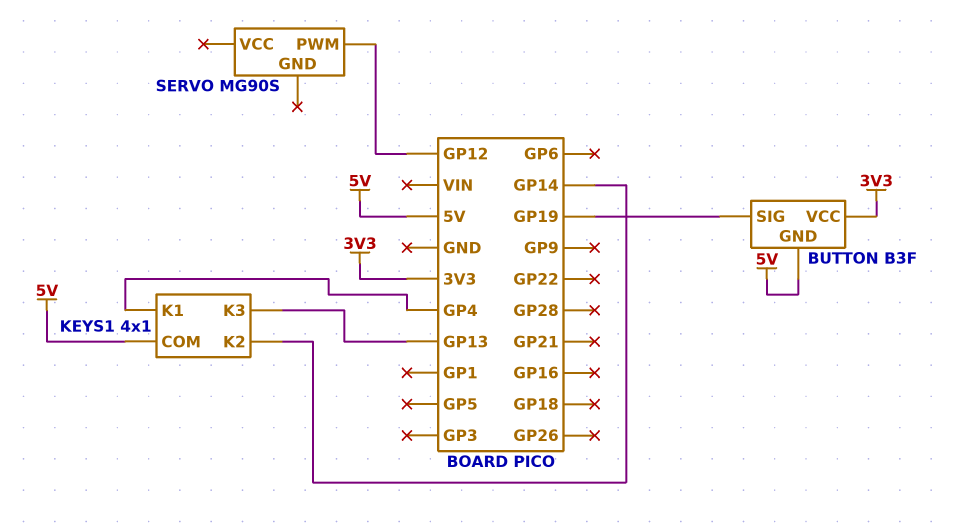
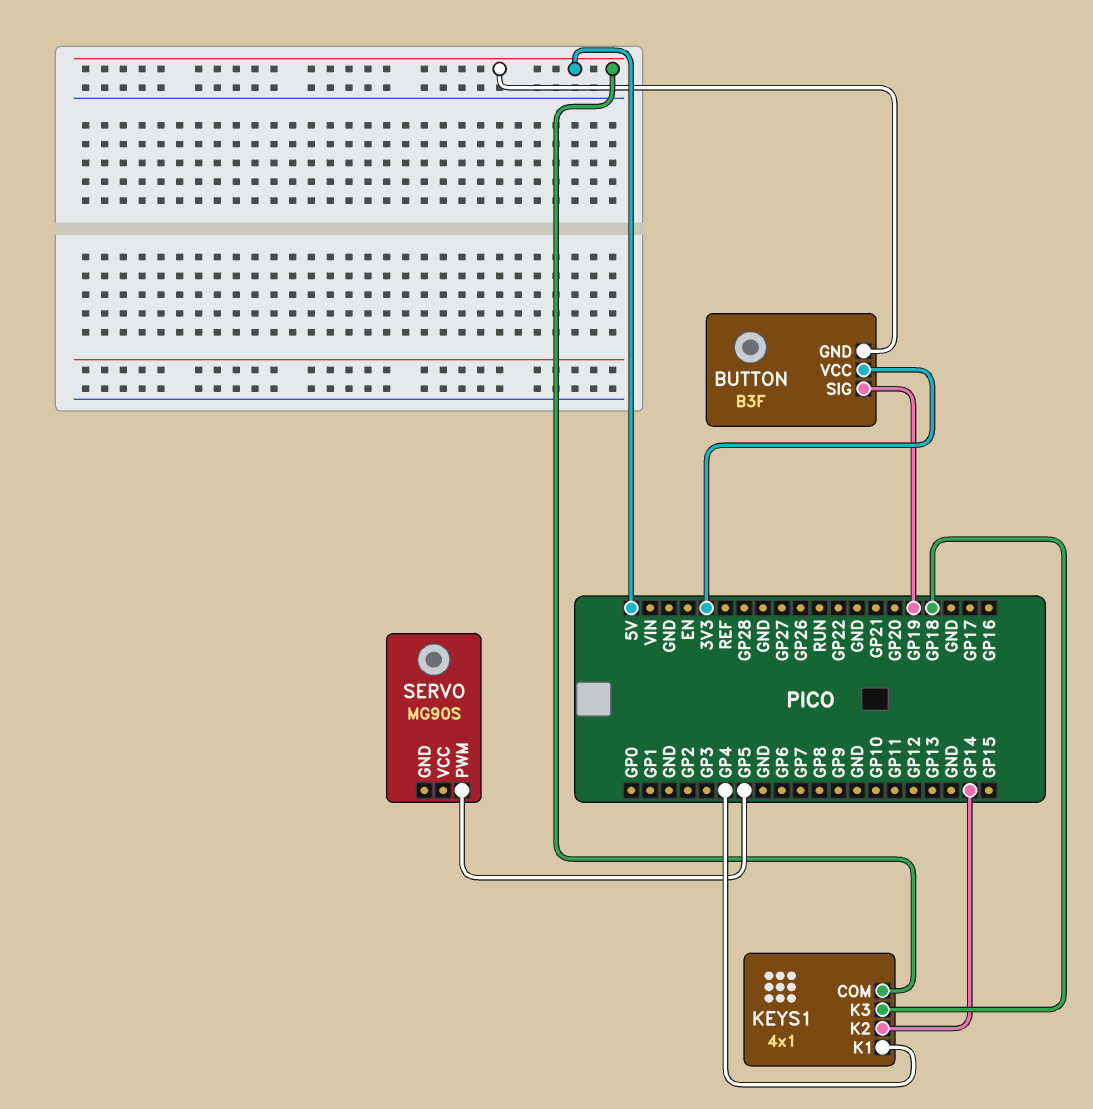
KEYS1 pin K3: GP13 -> GP18
SERVO pin PWM: GP12 -> GP5

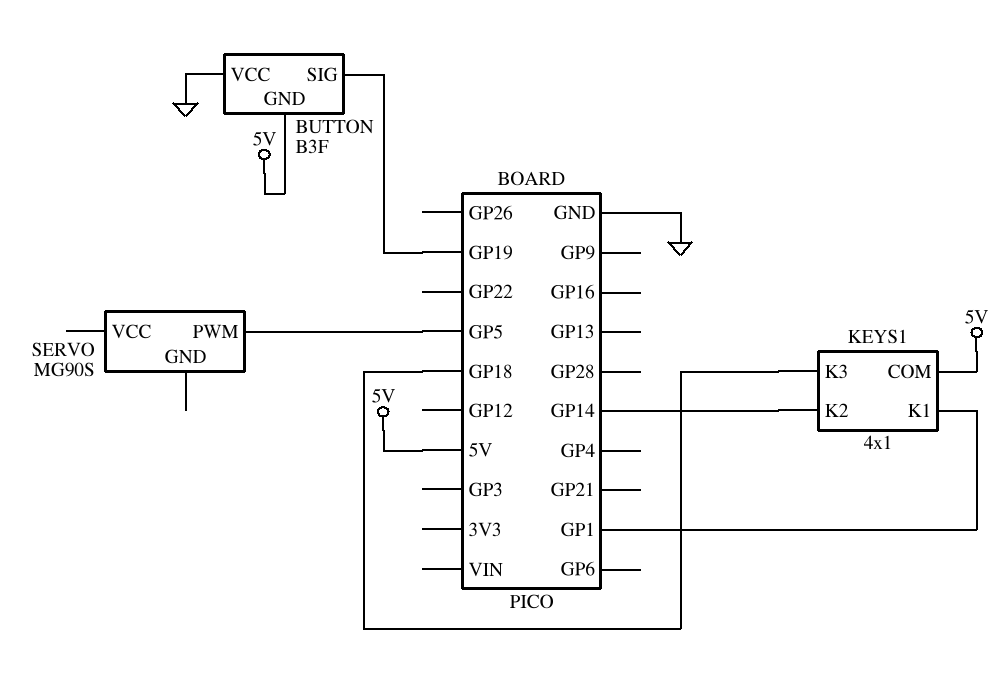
BUTTON pin VCC: 3V3 -> GND
KEYS1 pin K1: GP4 -> GP1

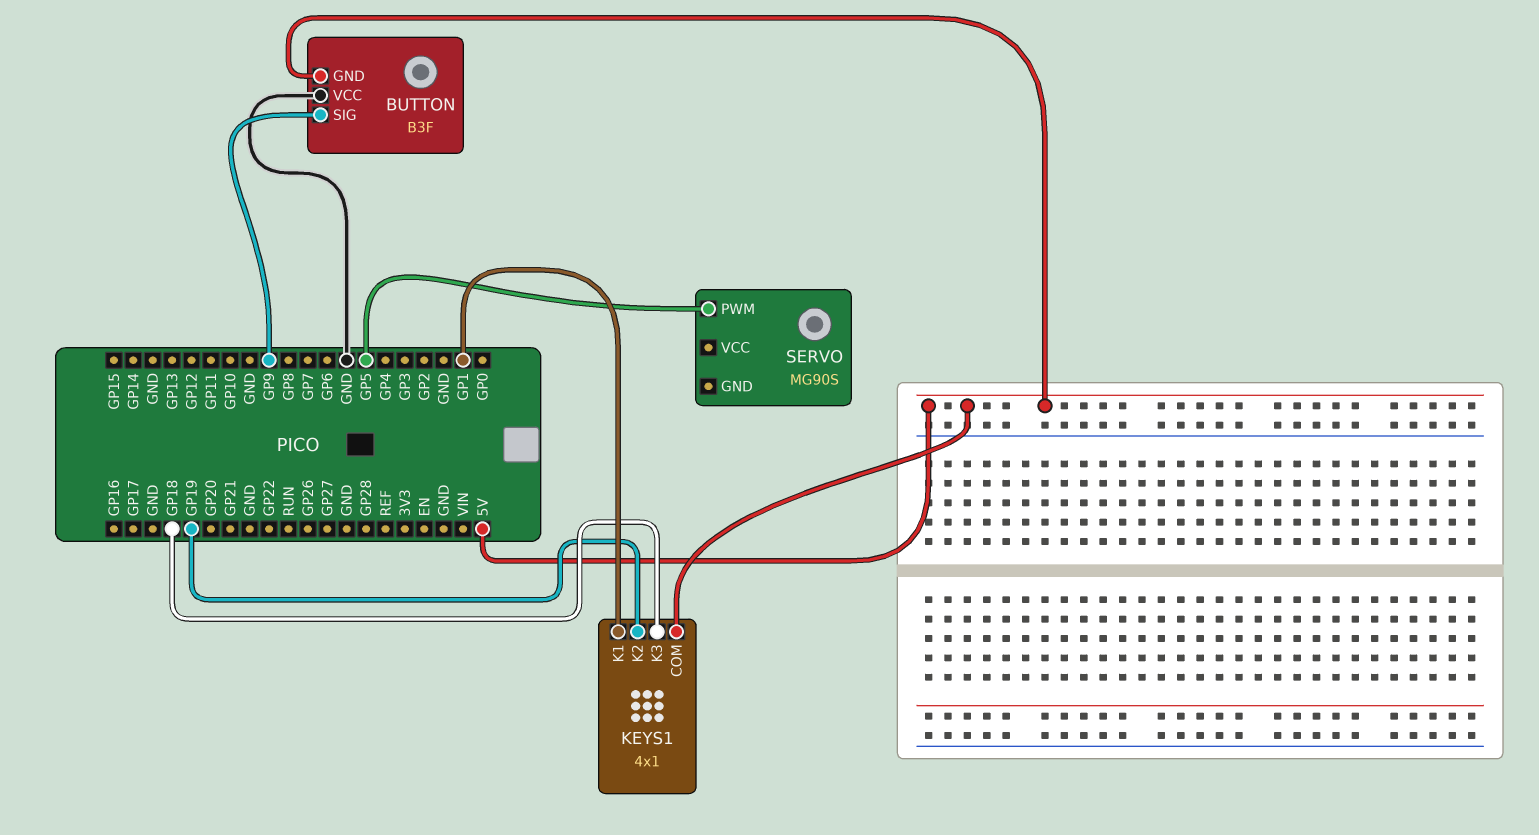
BUTTON pin SIG: GP19 -> GP9
KEYS1 pin K2: GP14 -> GP19

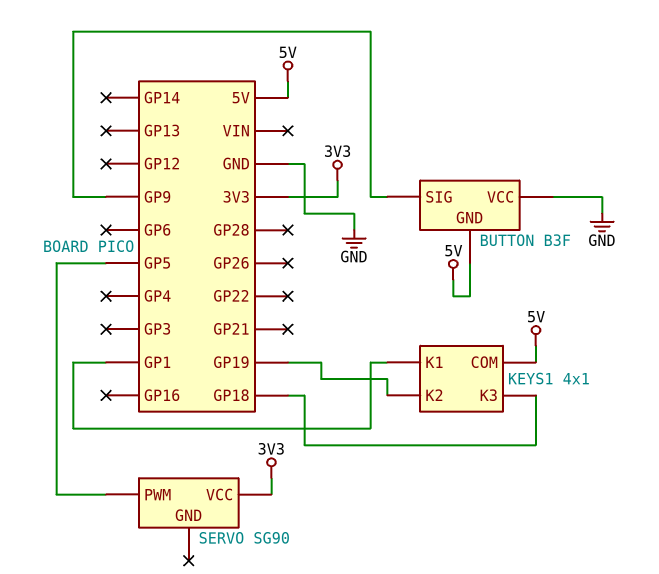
SERVO: MG90S -> SG90
SERVO pin VCC: none -> 3V3

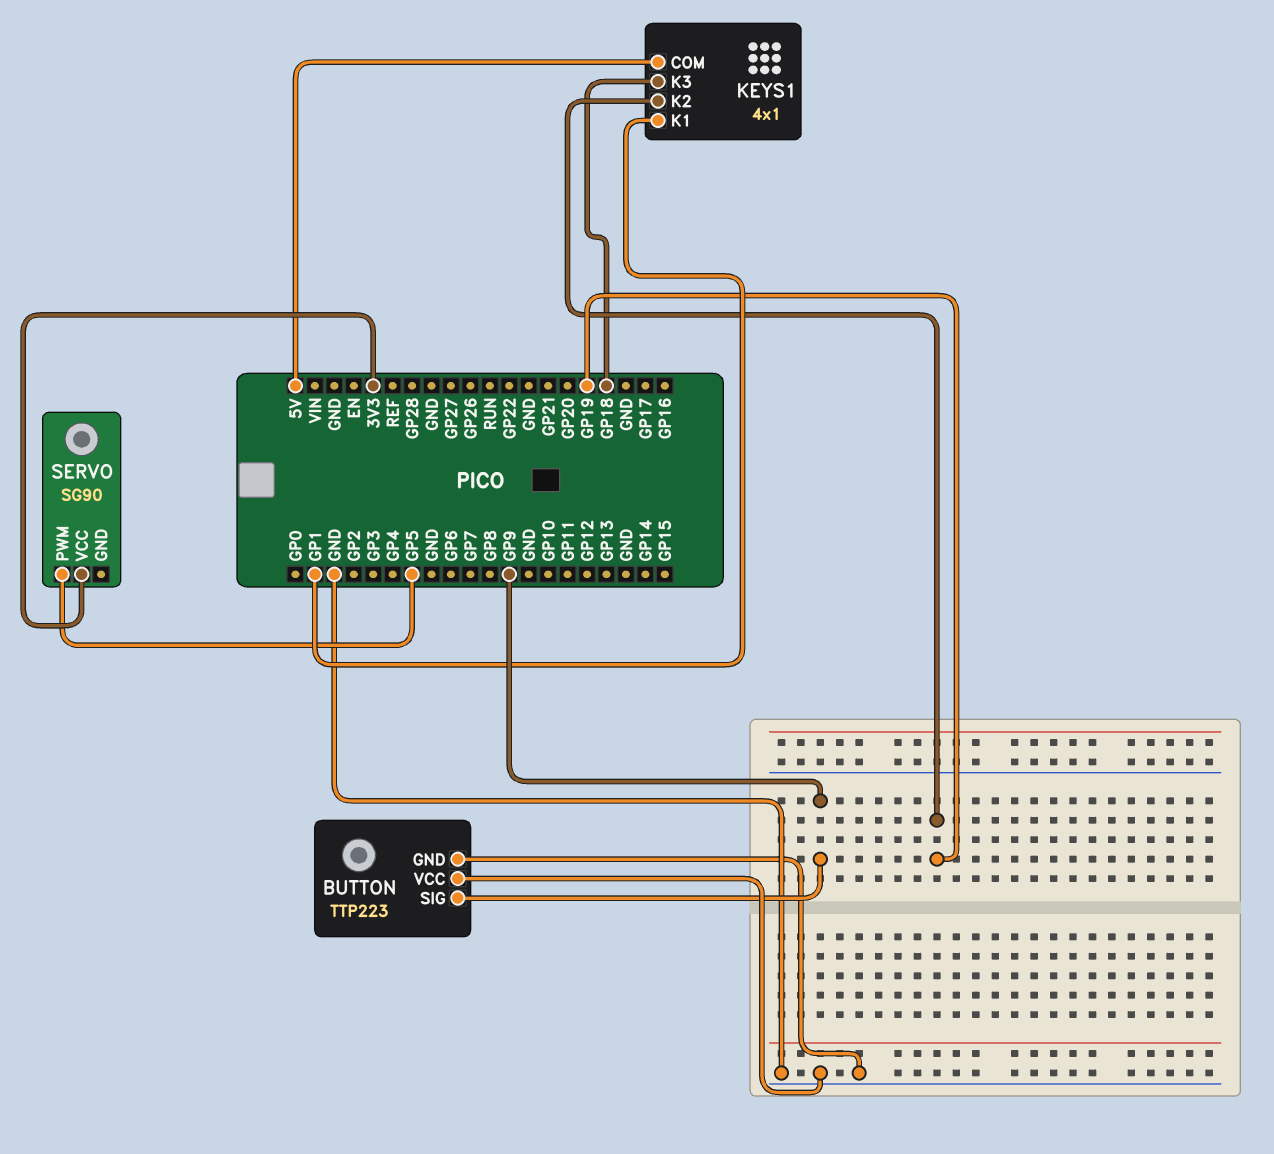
BUTTON: B3F -> TTP223
BUTTON pin GND: 5V -> GND

